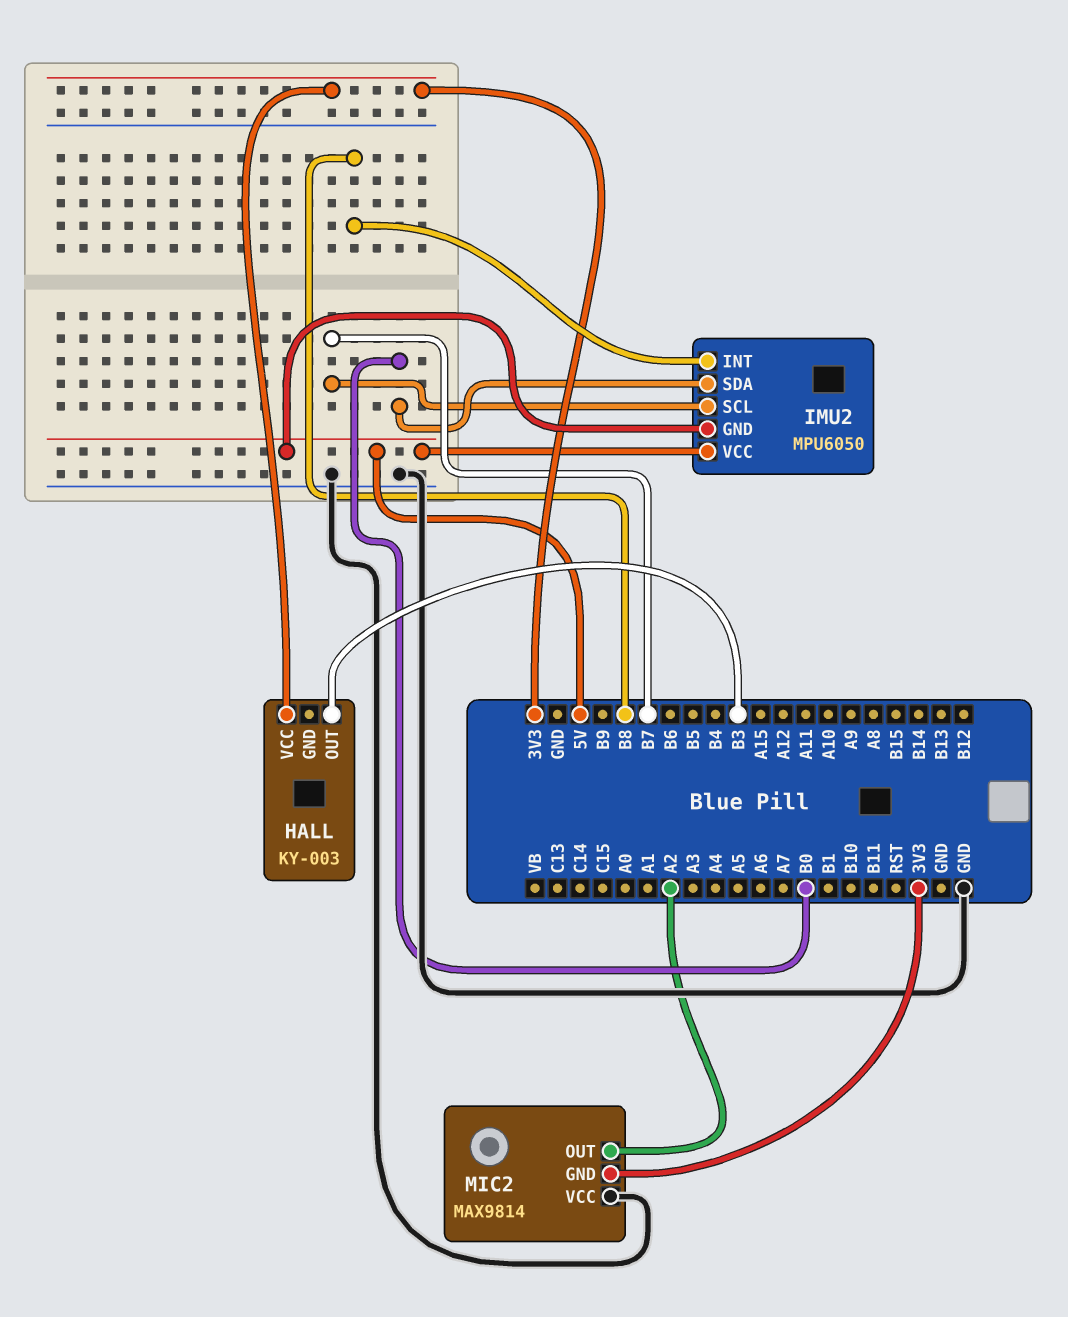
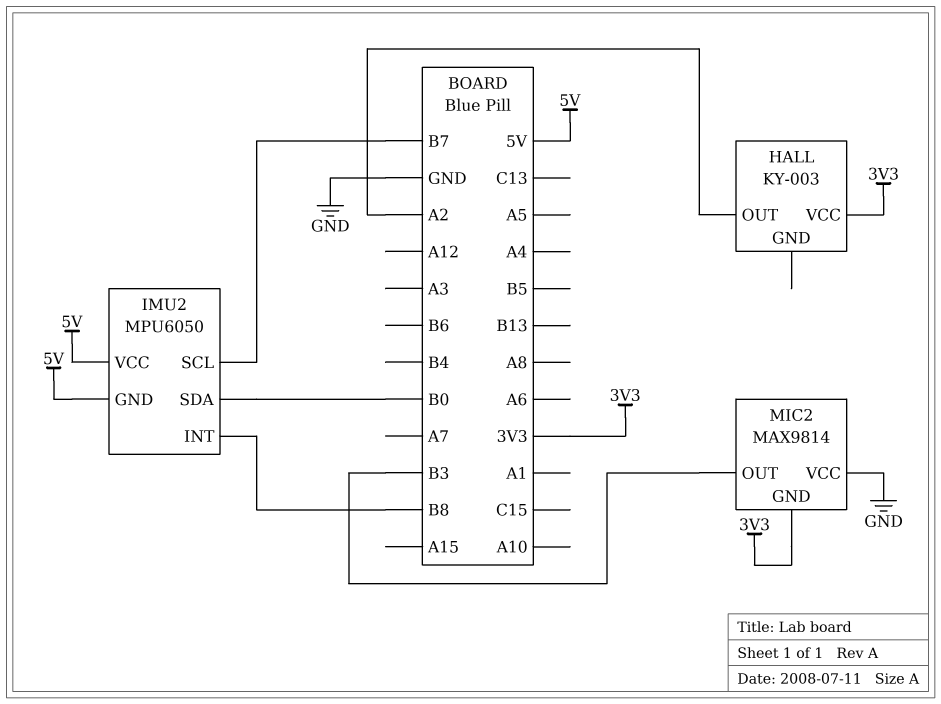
HALL pin OUT: B3 -> A2
MIC2 pin OUT: A2 -> B3

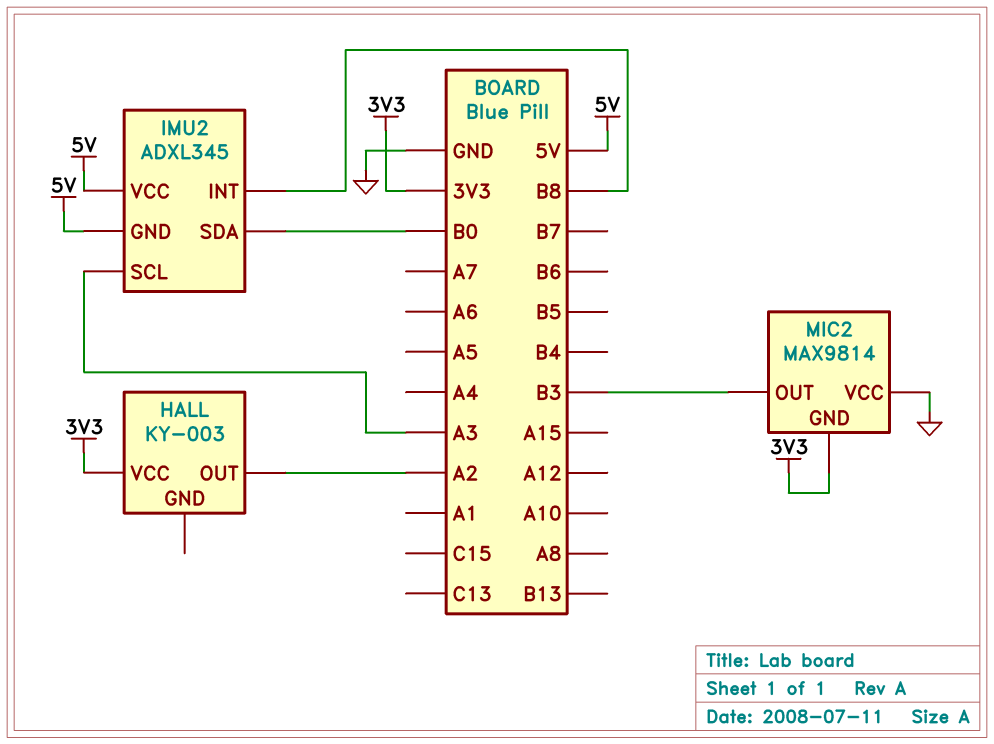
IMU2: MPU6050 -> ADXL345
IMU2 pin SCL: B7 -> A3

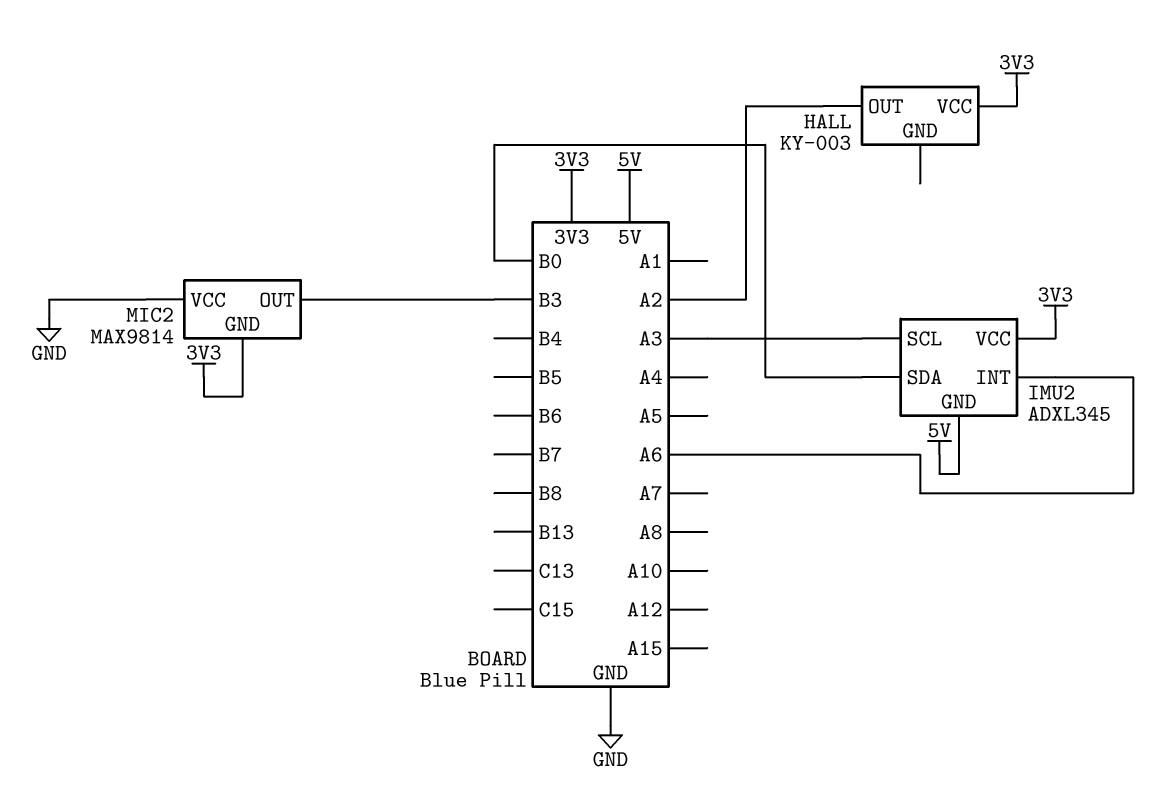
IMU2 pin INT: B8 -> A6
IMU2 pin VCC: 5V -> 3V3

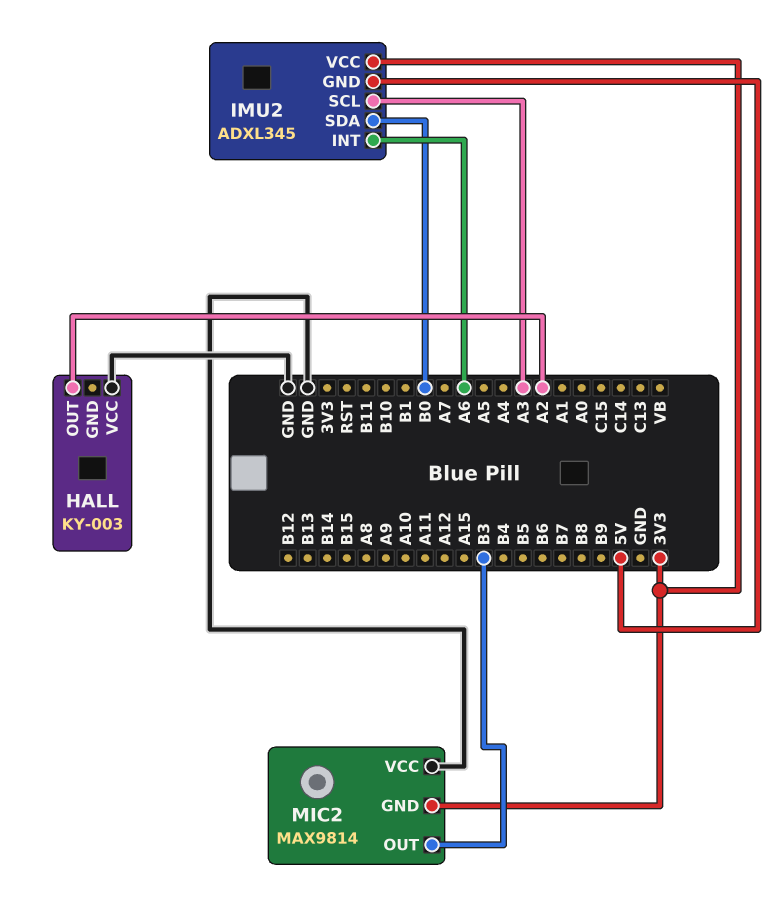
HALL pin VCC: 3V3 -> GND

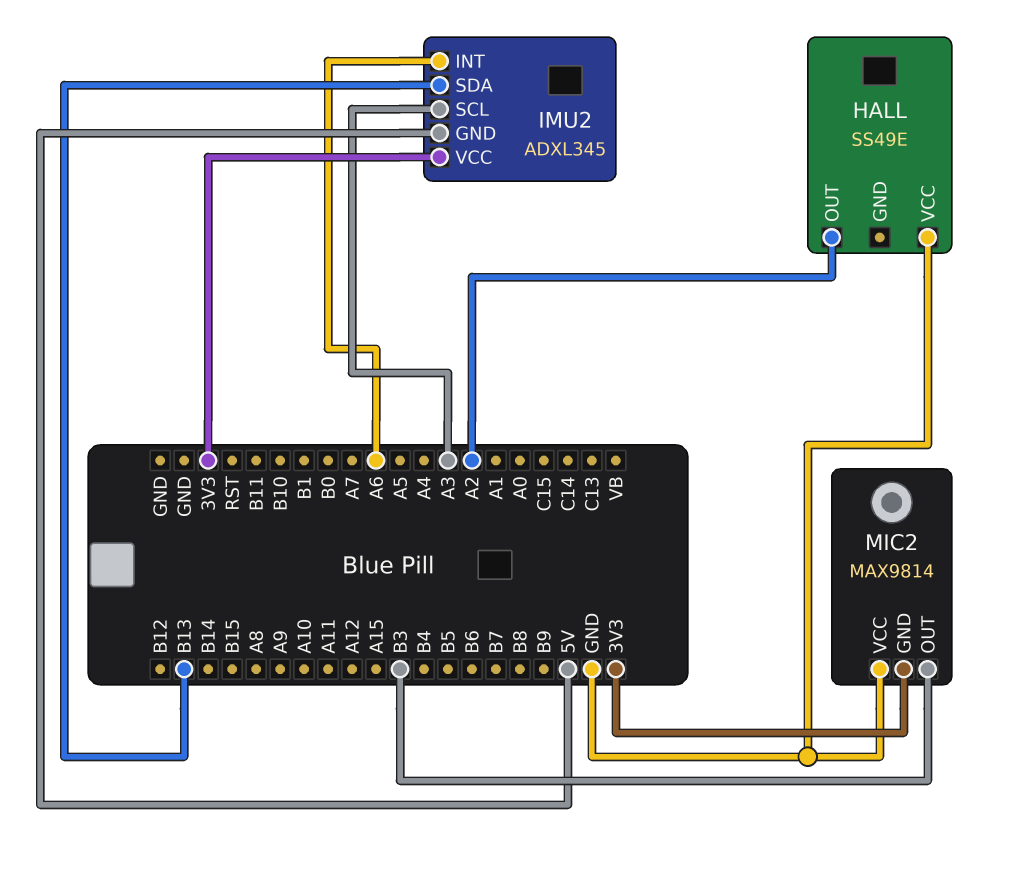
HALL: KY-003 -> SS49E
IMU2 pin SDA: B0 -> B13

